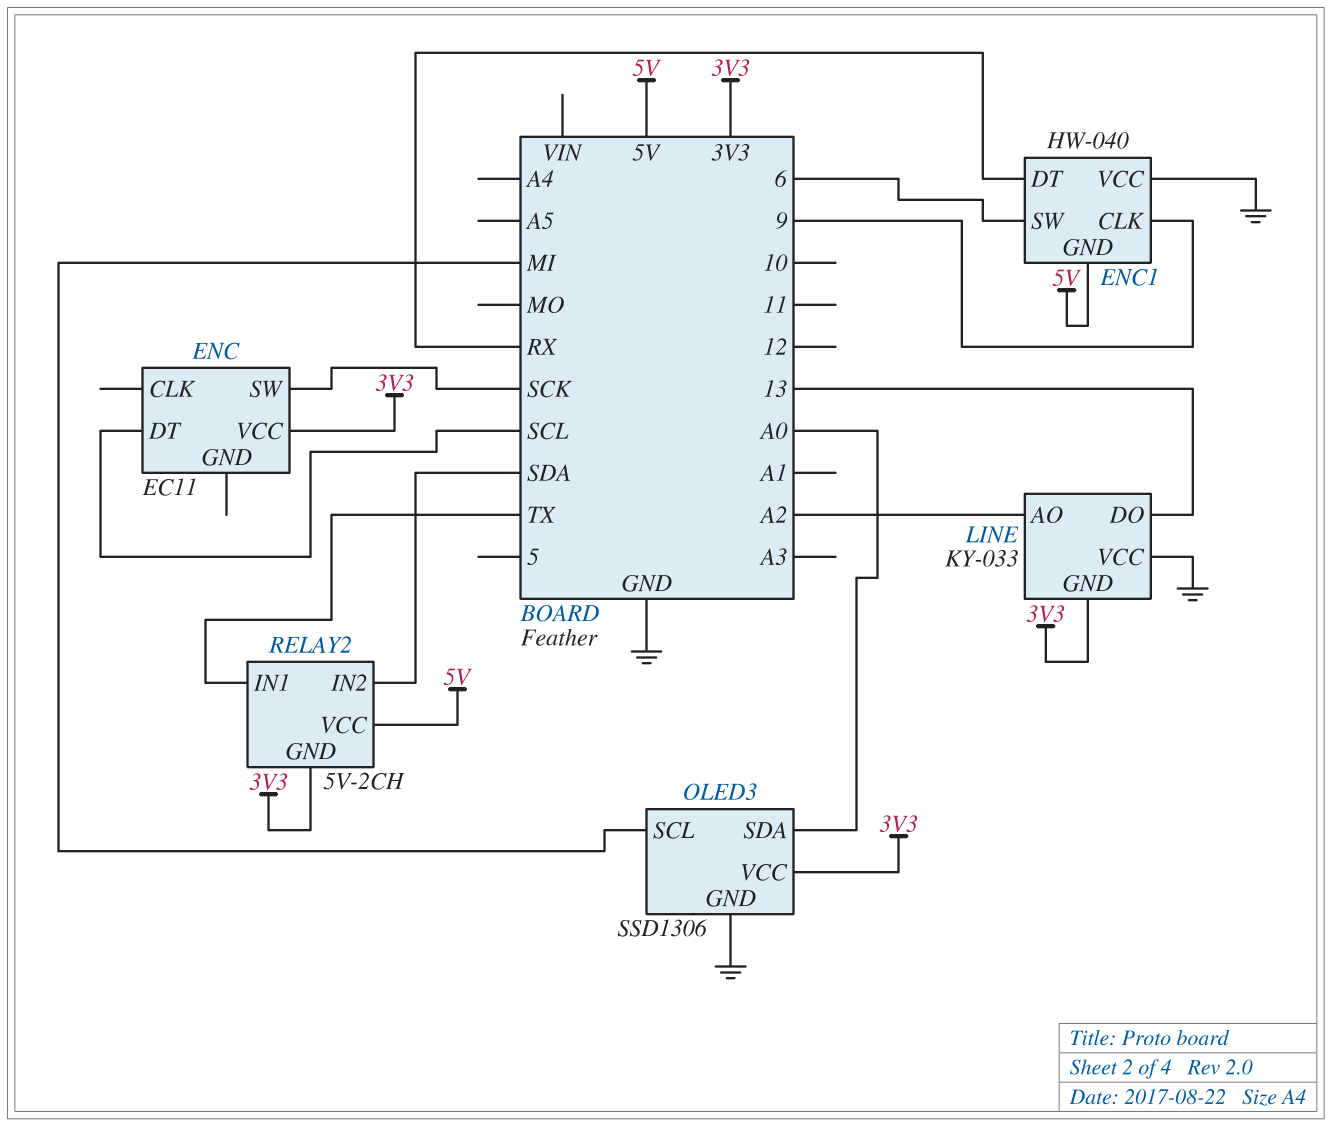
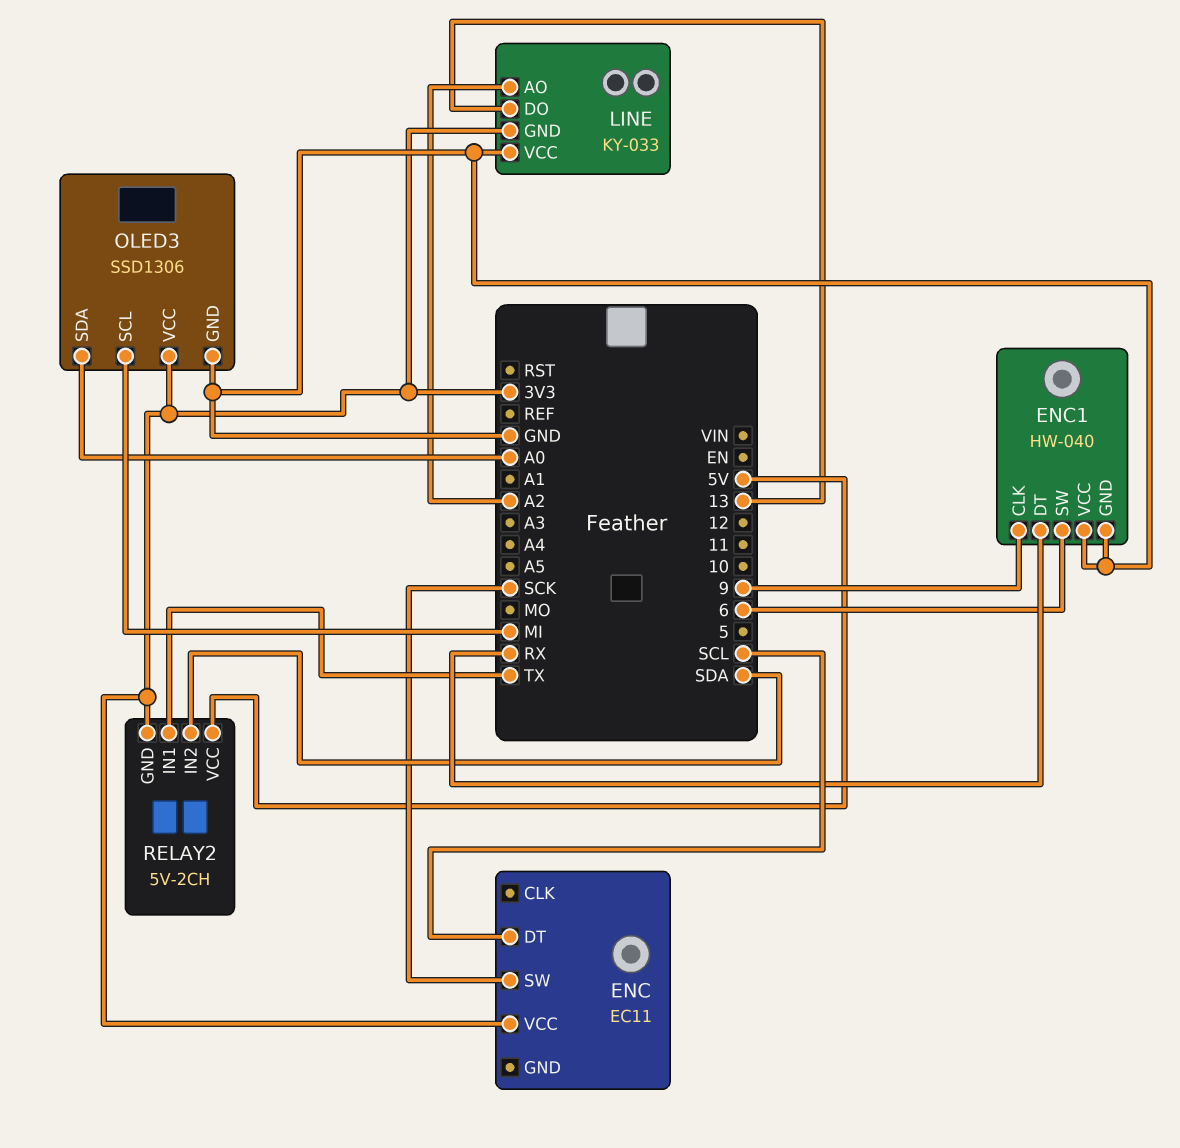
ENC1 pin GND: 5V -> GND

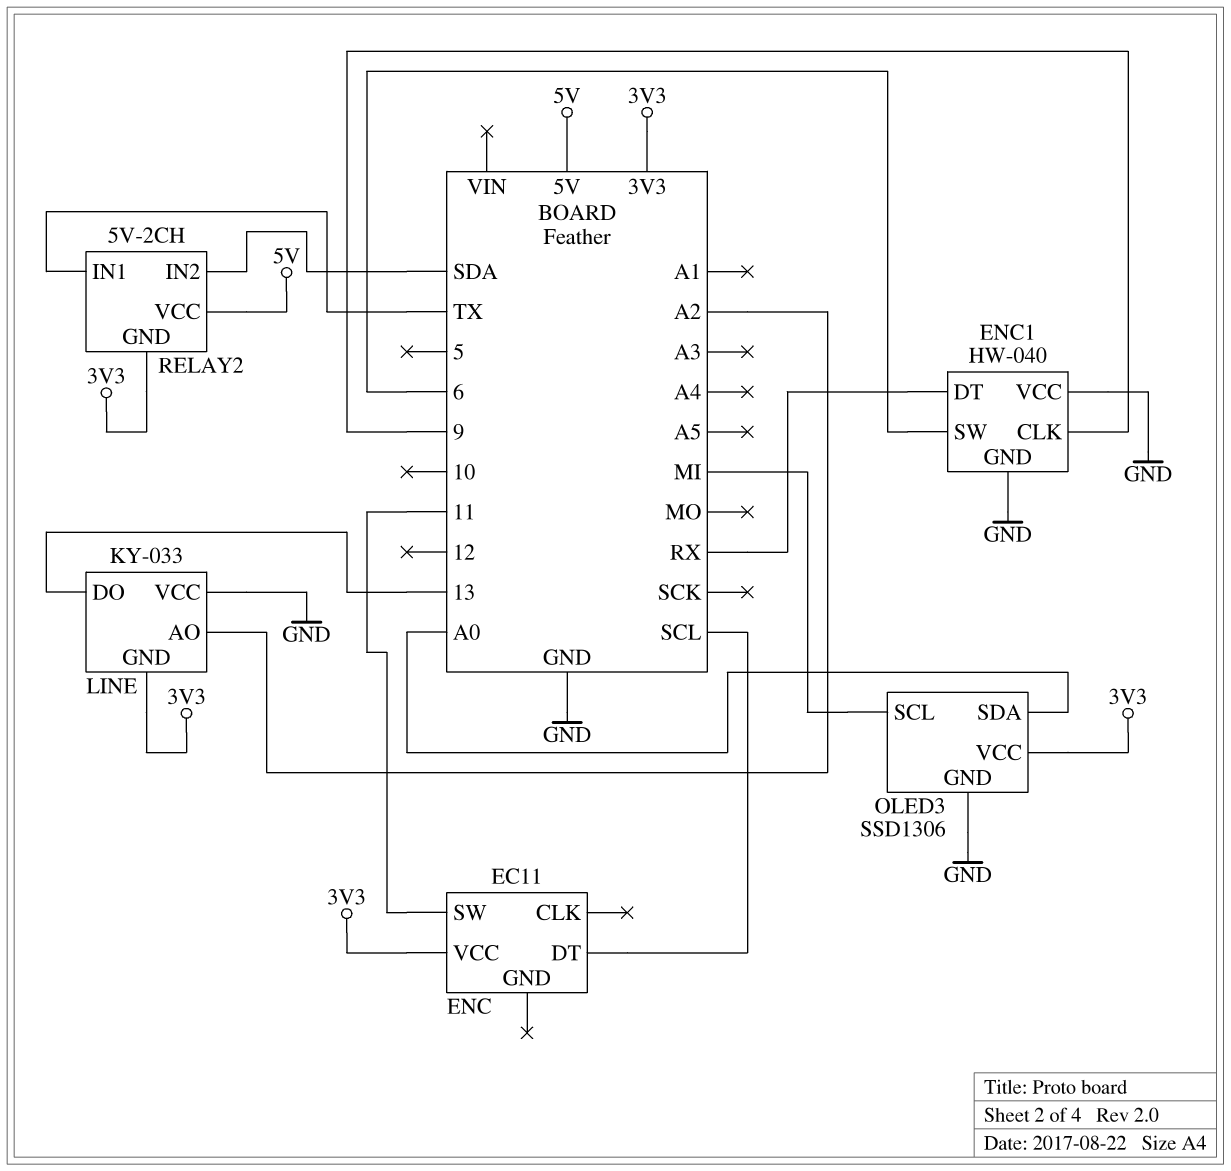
ENC pin SW: SCK -> 11

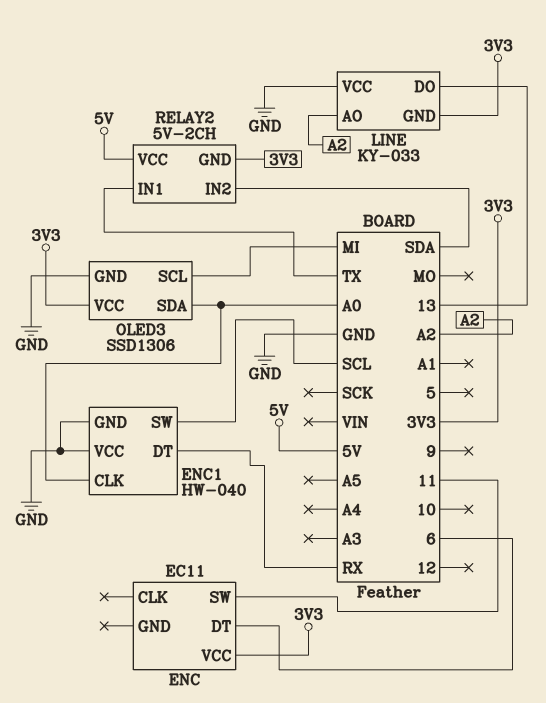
ENC pin DT: SCL -> 6
ENC1 pin CLK: 9 -> A0
ENC1 pin SW: 6 -> SCL

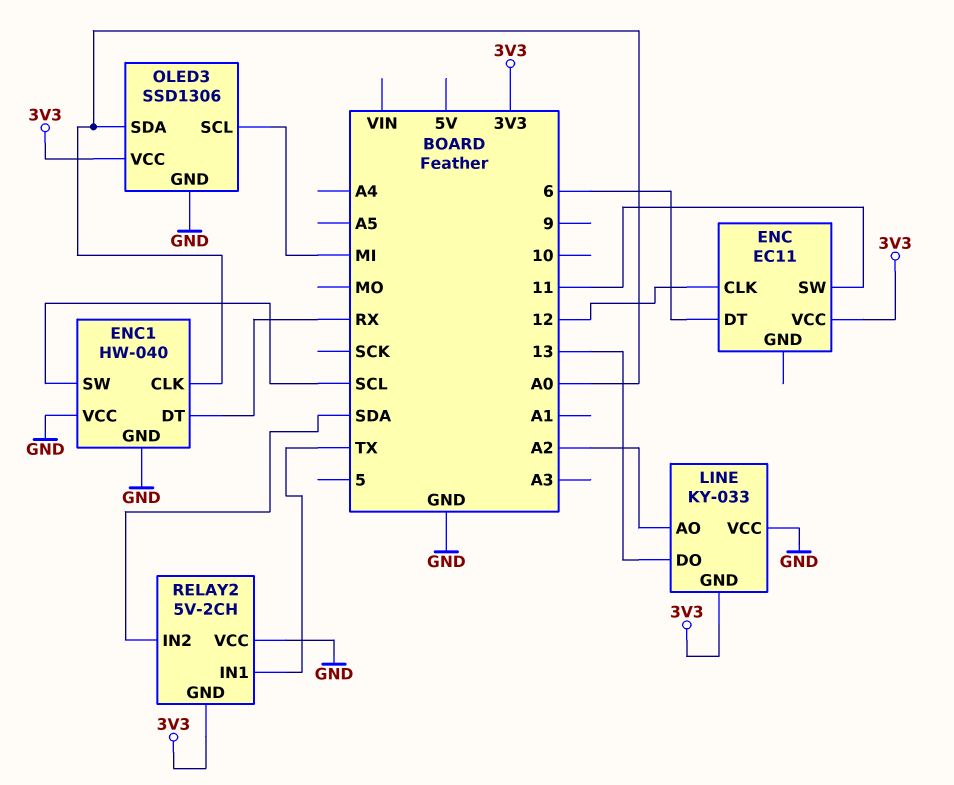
ENC pin CLK: none -> 12
RELAY2 pin VCC: 5V -> GND

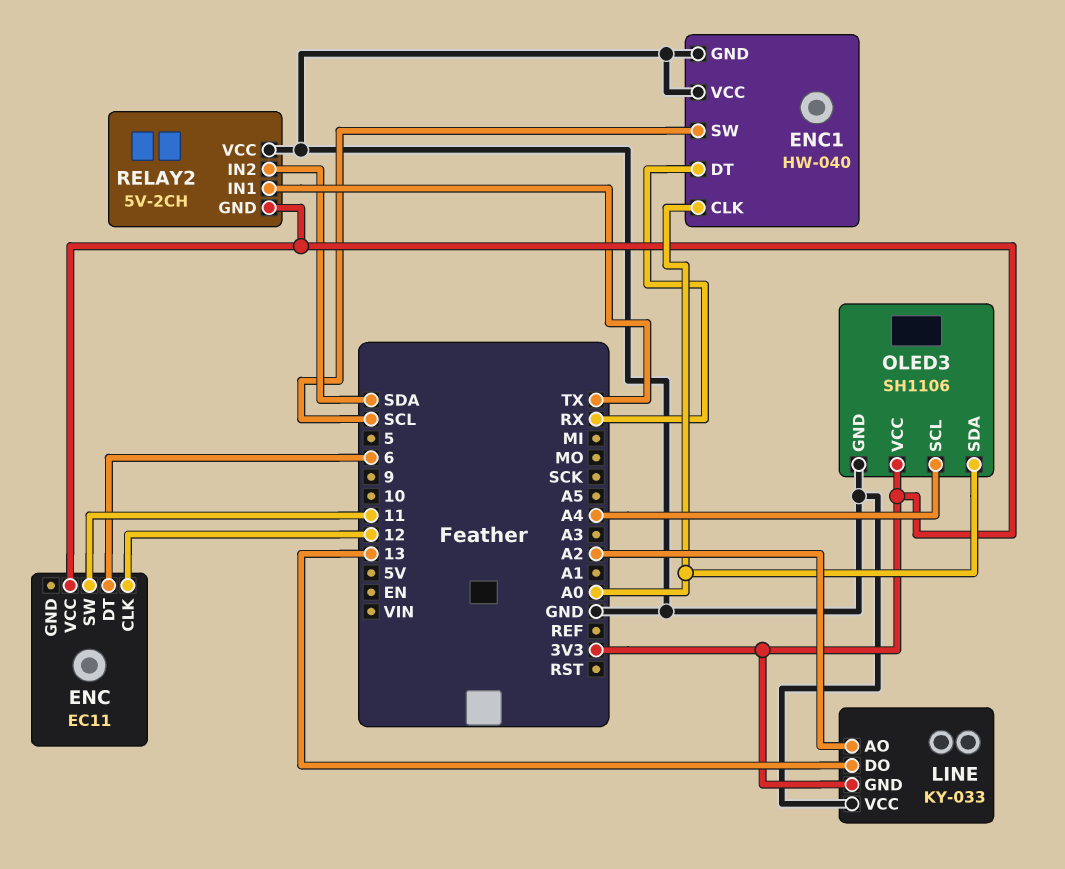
OLED3: SSD1306 -> SH1106
OLED3 pin SCL: MI -> A4

